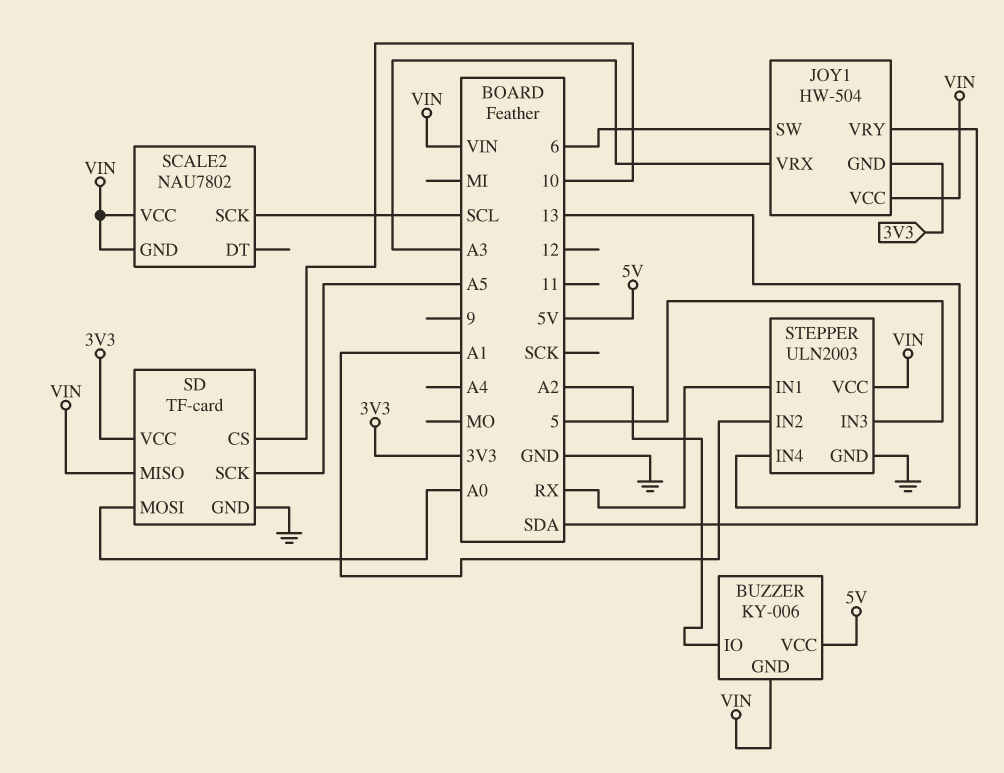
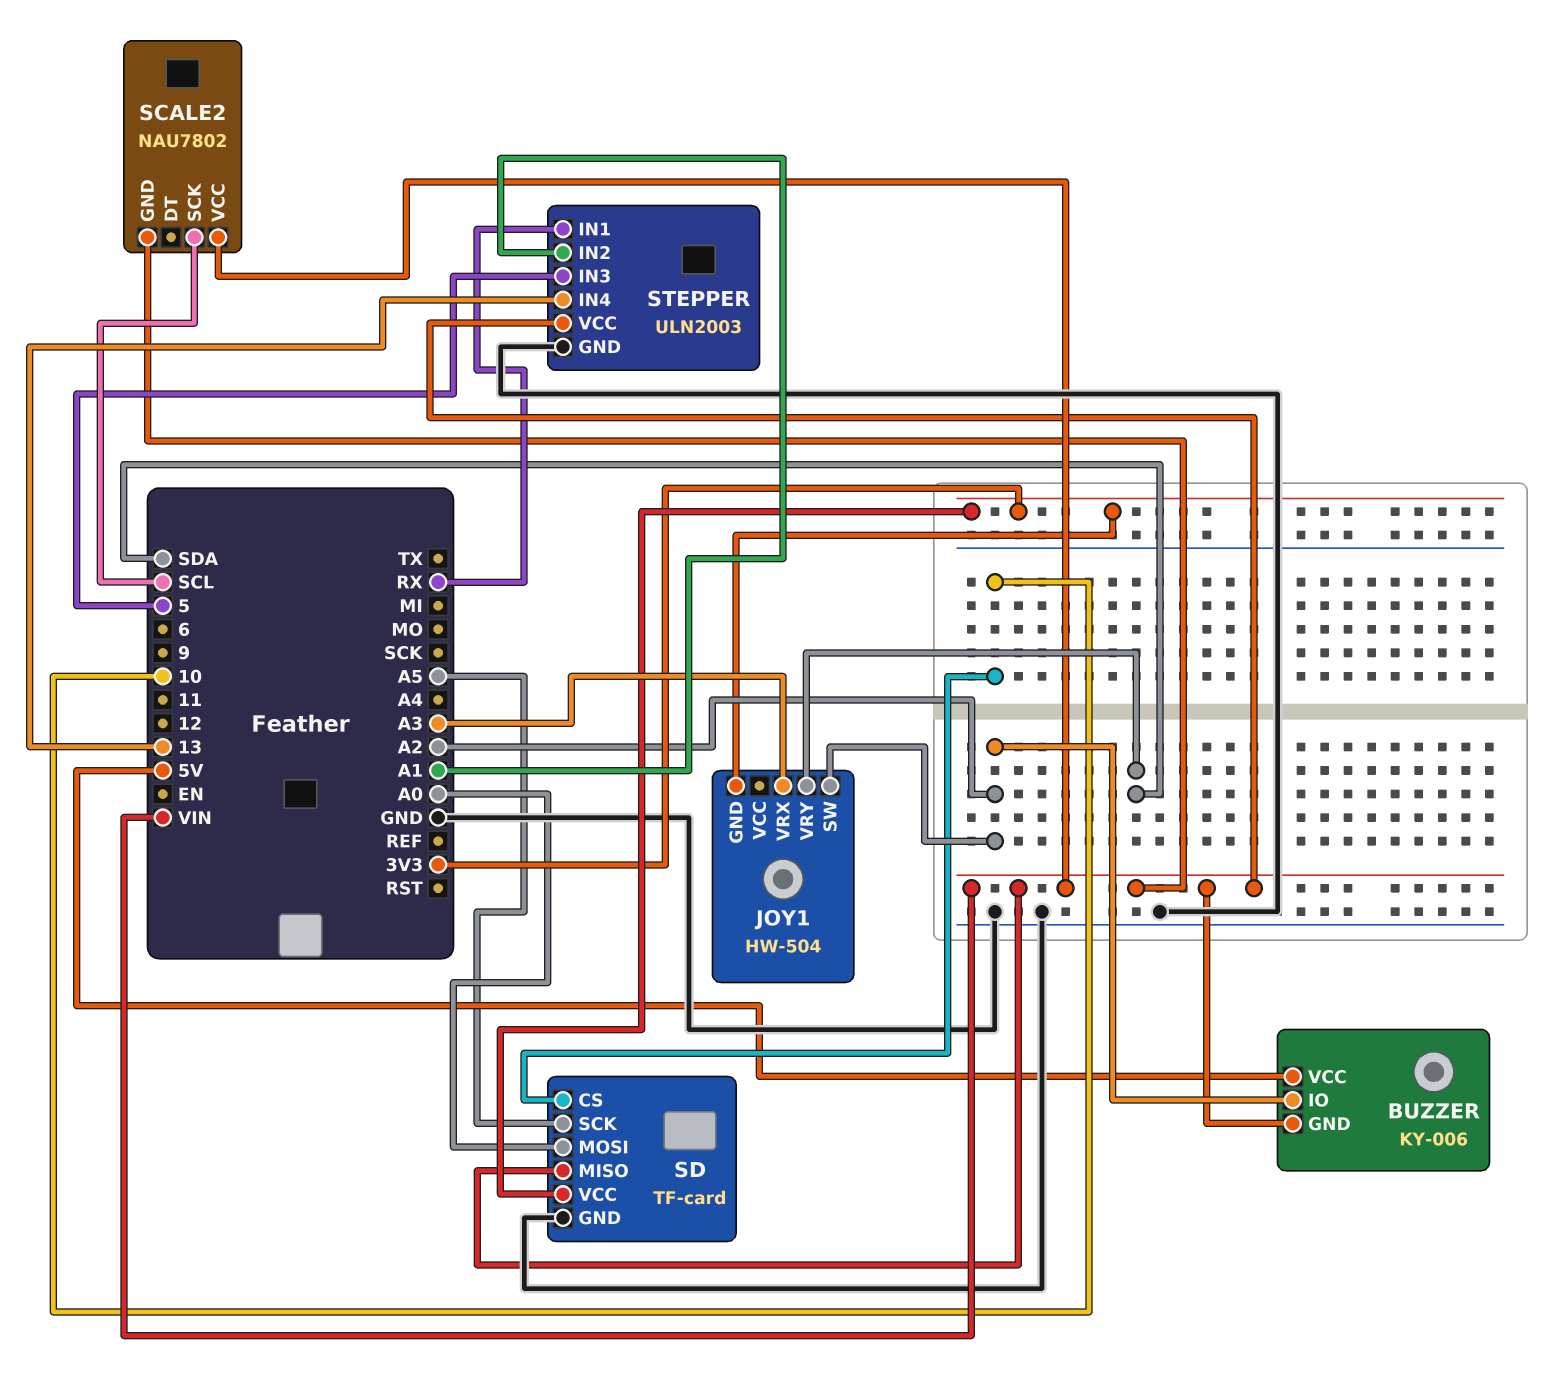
JOY1 pin SW: 6 -> A2
JOY1 pin VCC: VIN -> none

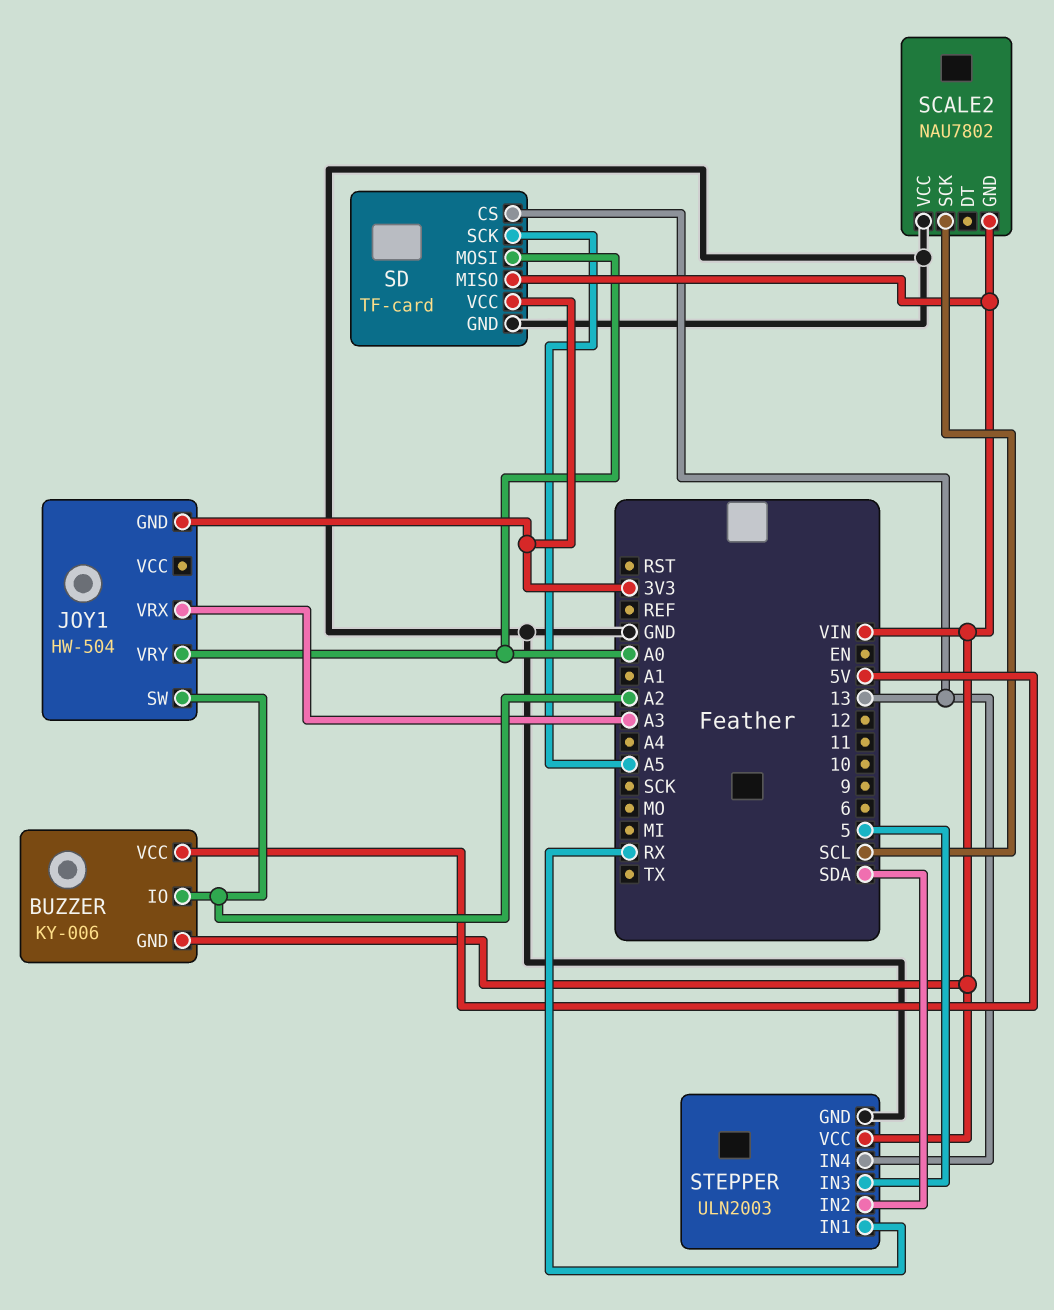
JOY1 pin VRY: SDA -> A0
SCALE2 pin VCC: VIN -> GND
SD pin CS: 10 -> 13
STEPPER pin IN2: A1 -> SDA

